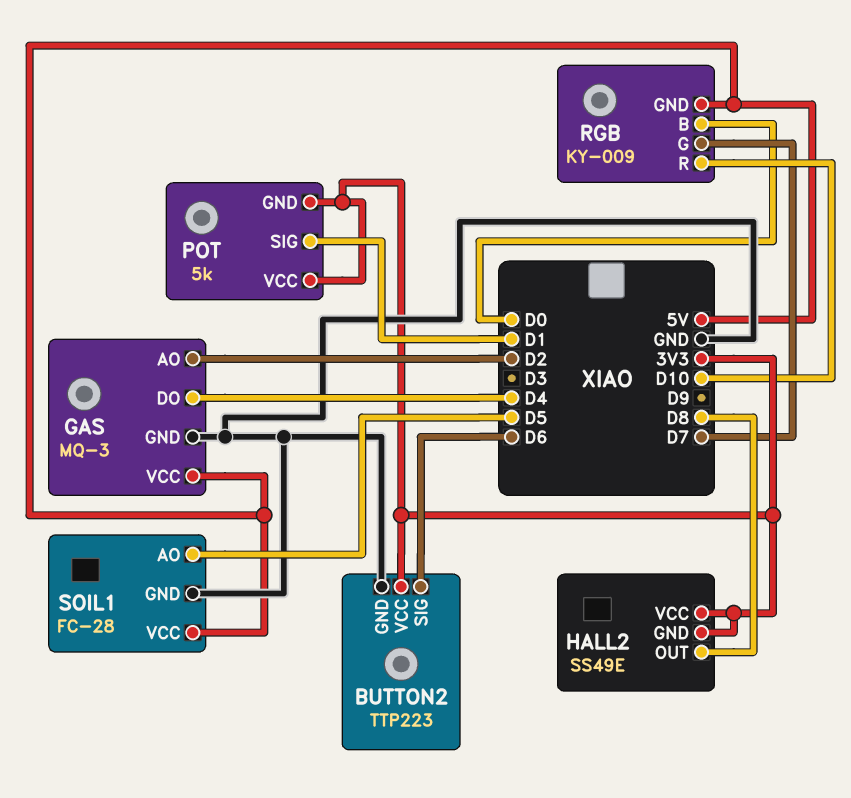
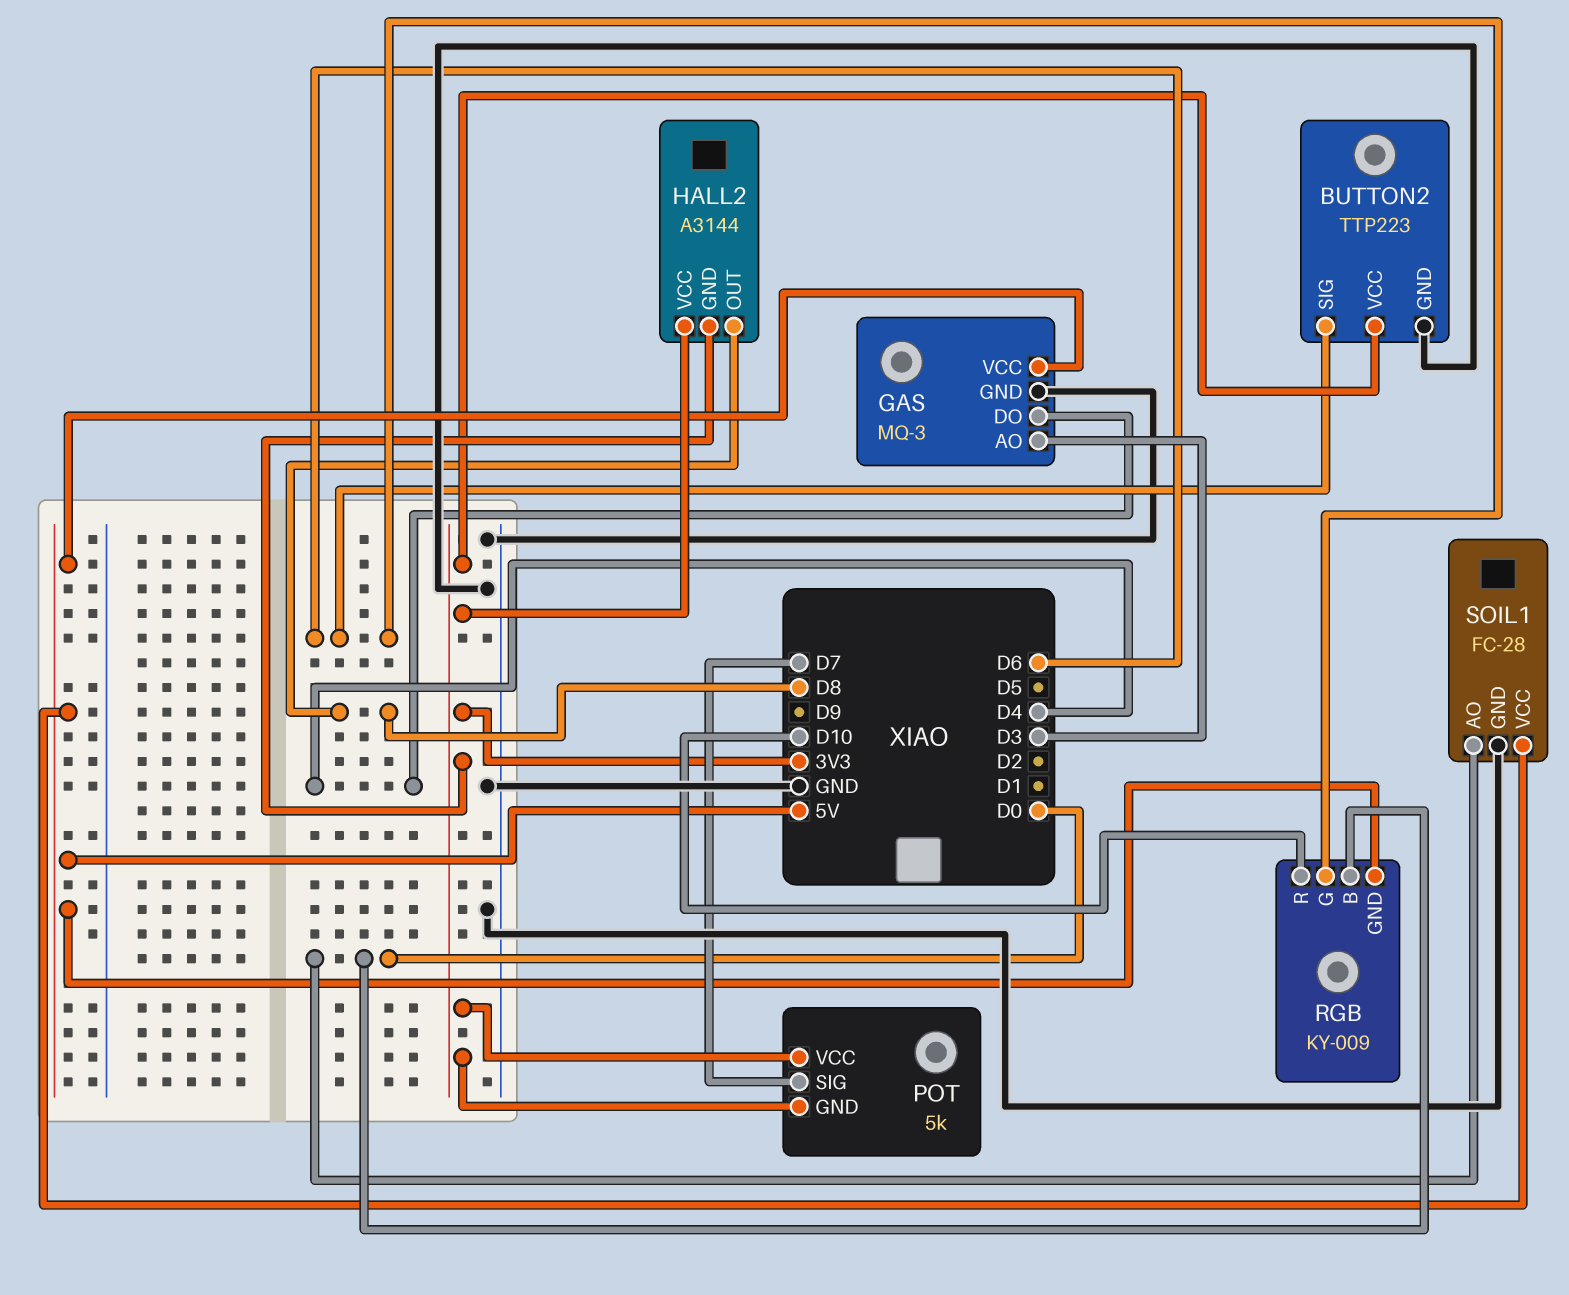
GAS pin AO: D2 -> D3
HALL2: SS49E -> A3144
POT pin SIG: D1 -> D7
RGB pin G: D7 -> D6
SOIL1 pin AO: D5 -> D0

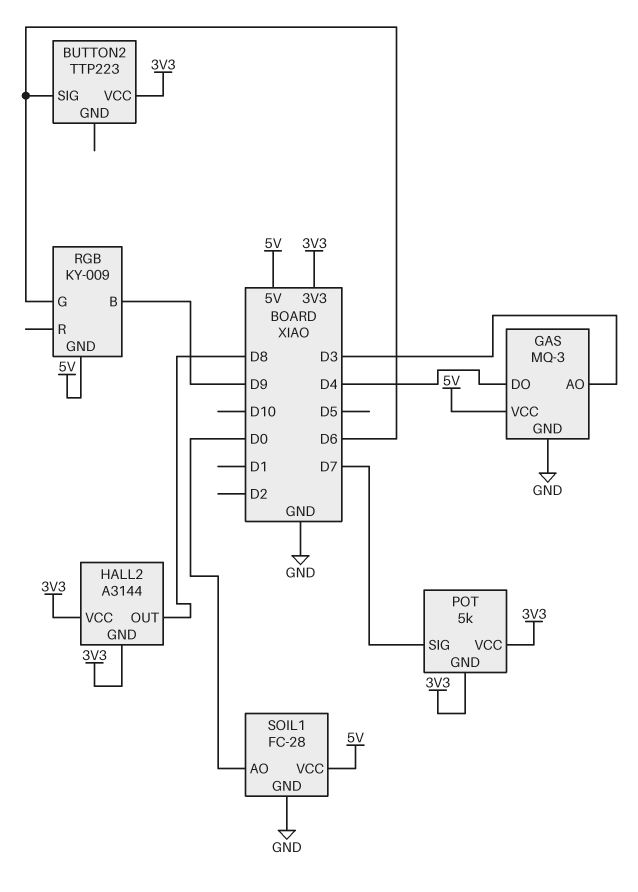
BUTTON2 pin GND: GND -> none
RGB pin B: D0 -> D9
RGB pin R: D10 -> none

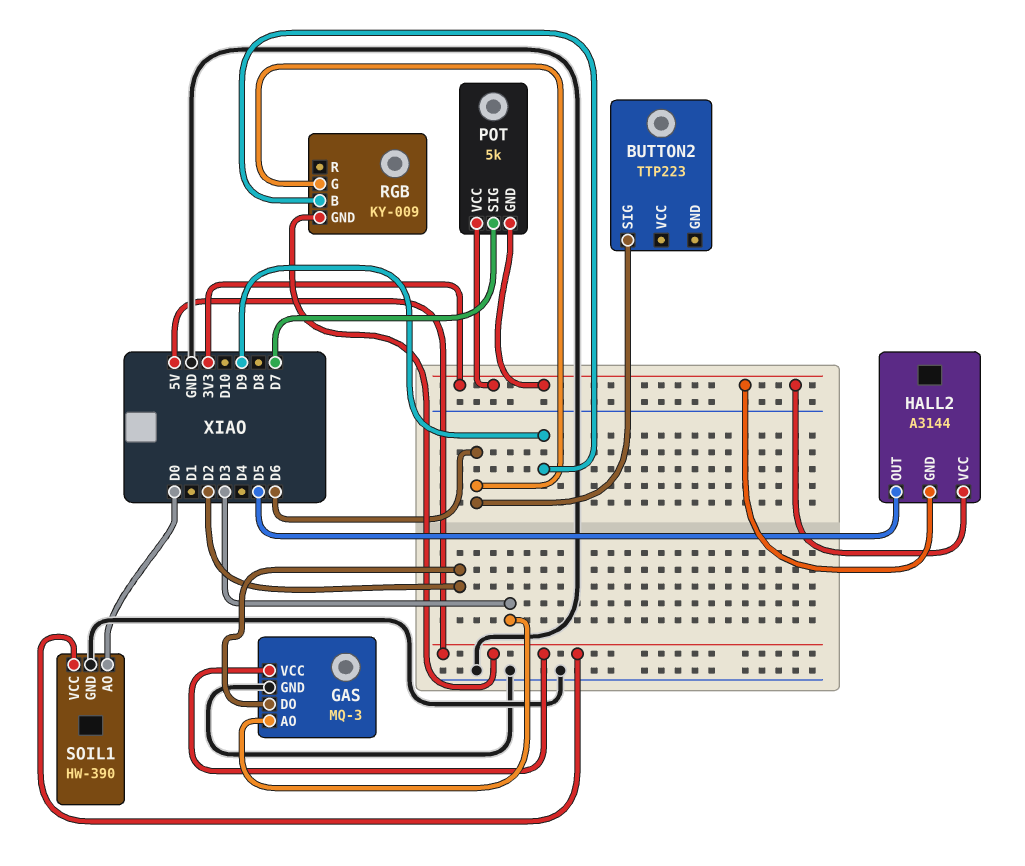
BUTTON2 pin VCC: 3V3 -> none
GAS pin DO: D4 -> D2
HALL2 pin OUT: D8 -> D5
SOIL1: FC-28 -> HW-390

